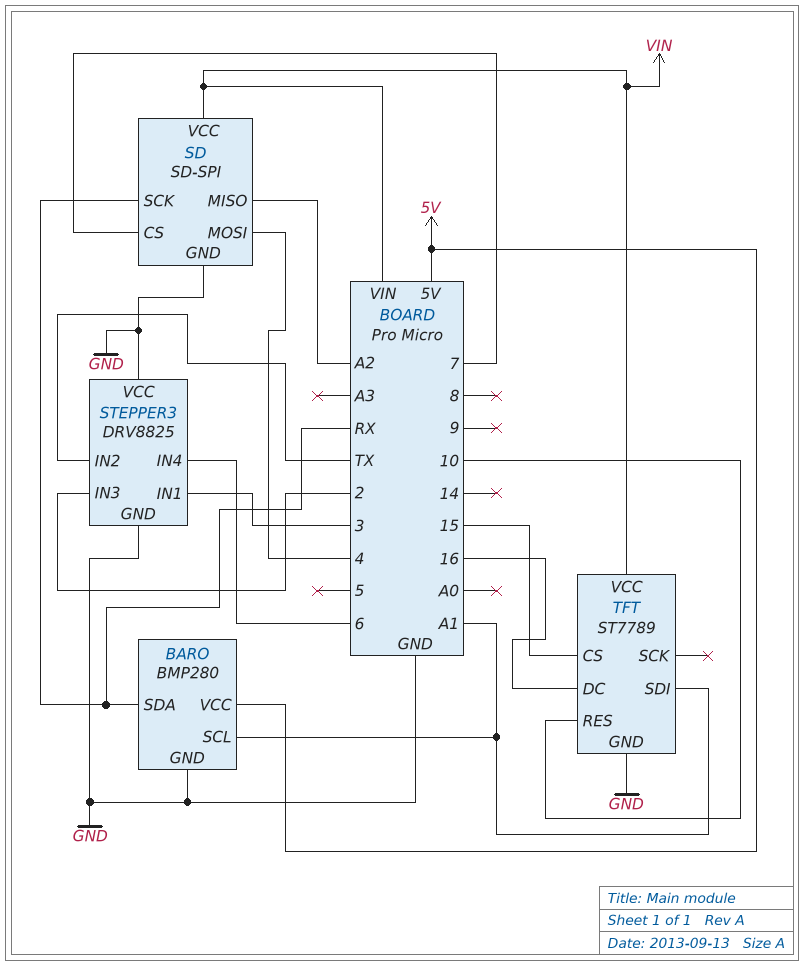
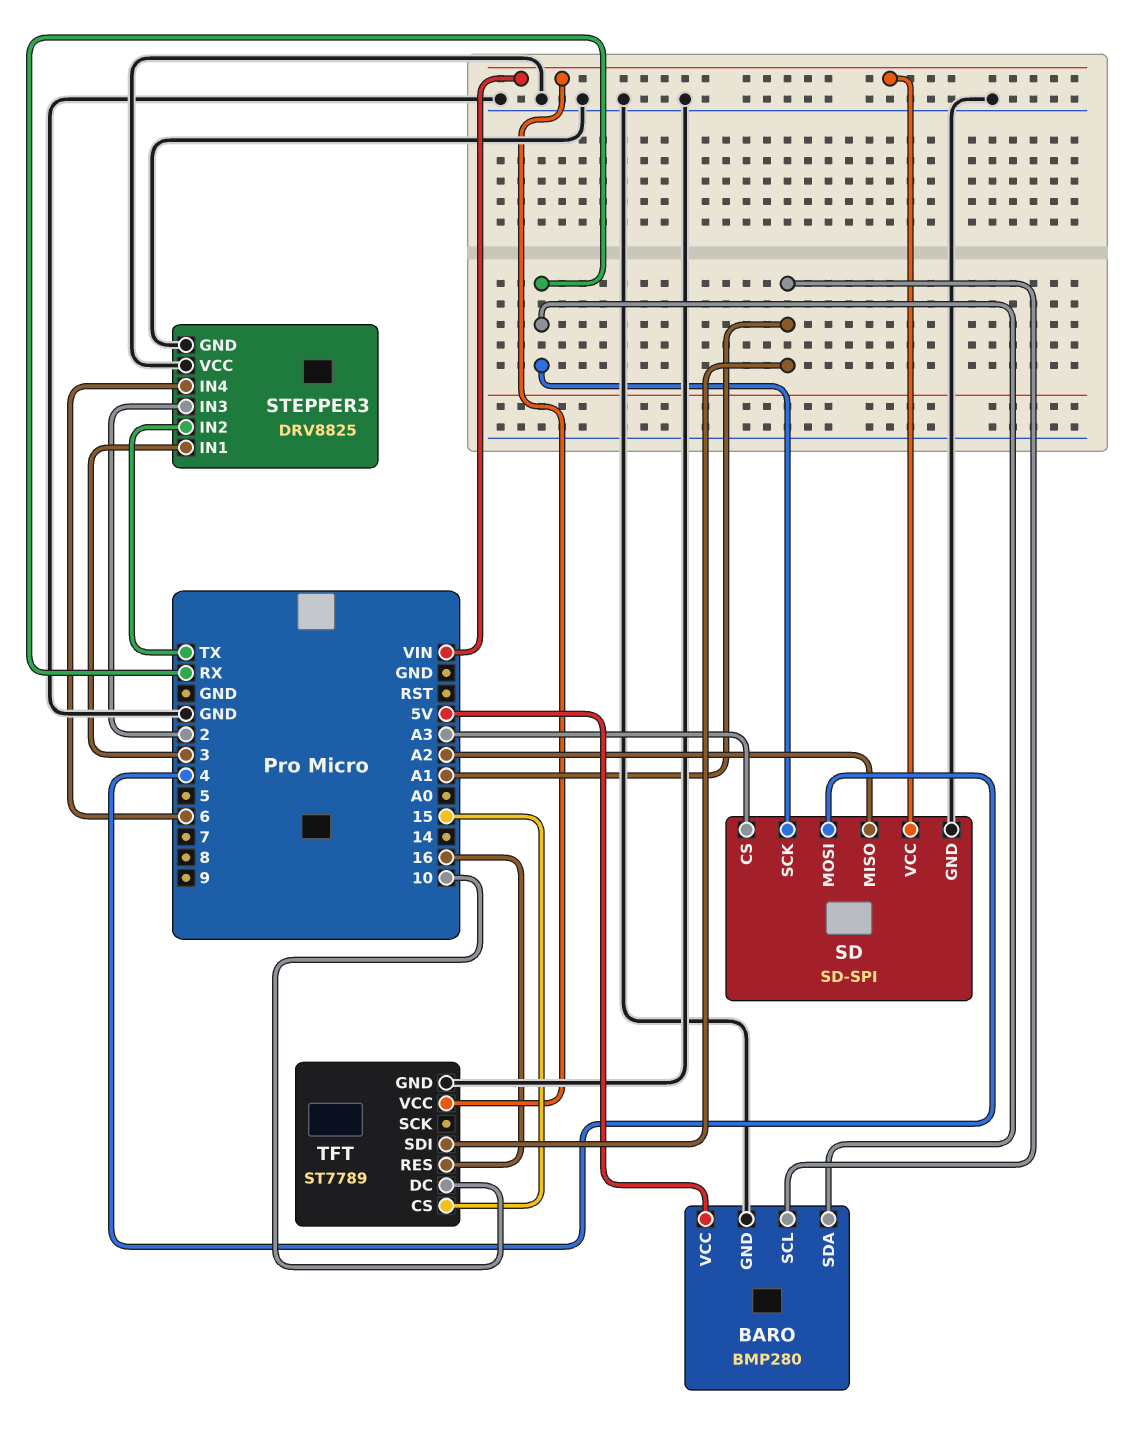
SD pin CS: 7 -> A3
TFT pin DC: 16 -> 10
TFT pin RES: 10 -> 16

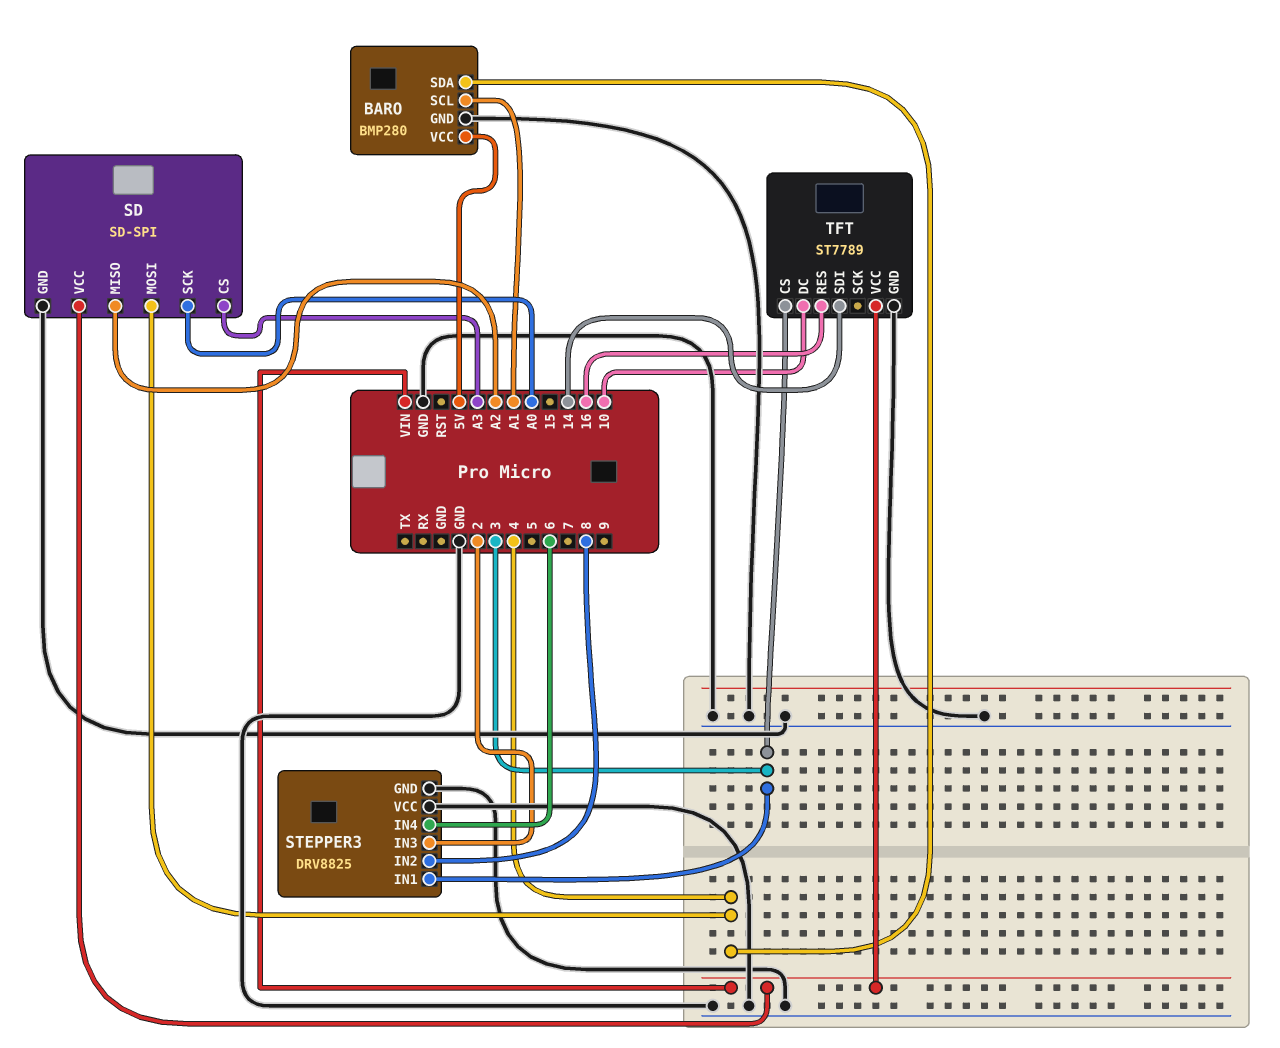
BARO pin SDA: RX -> 4
SD pin SCK: RX -> A0
STEPPER3 pin IN2: TX -> 8
TFT pin CS: 15 -> 3
TFT pin SDI: A1 -> 14

